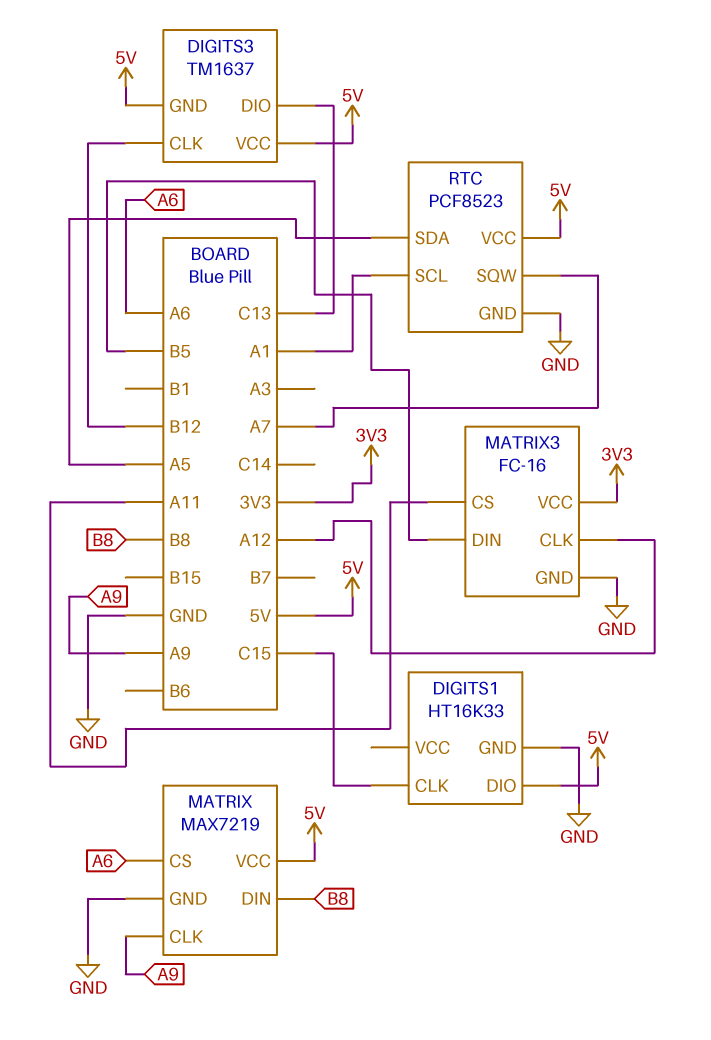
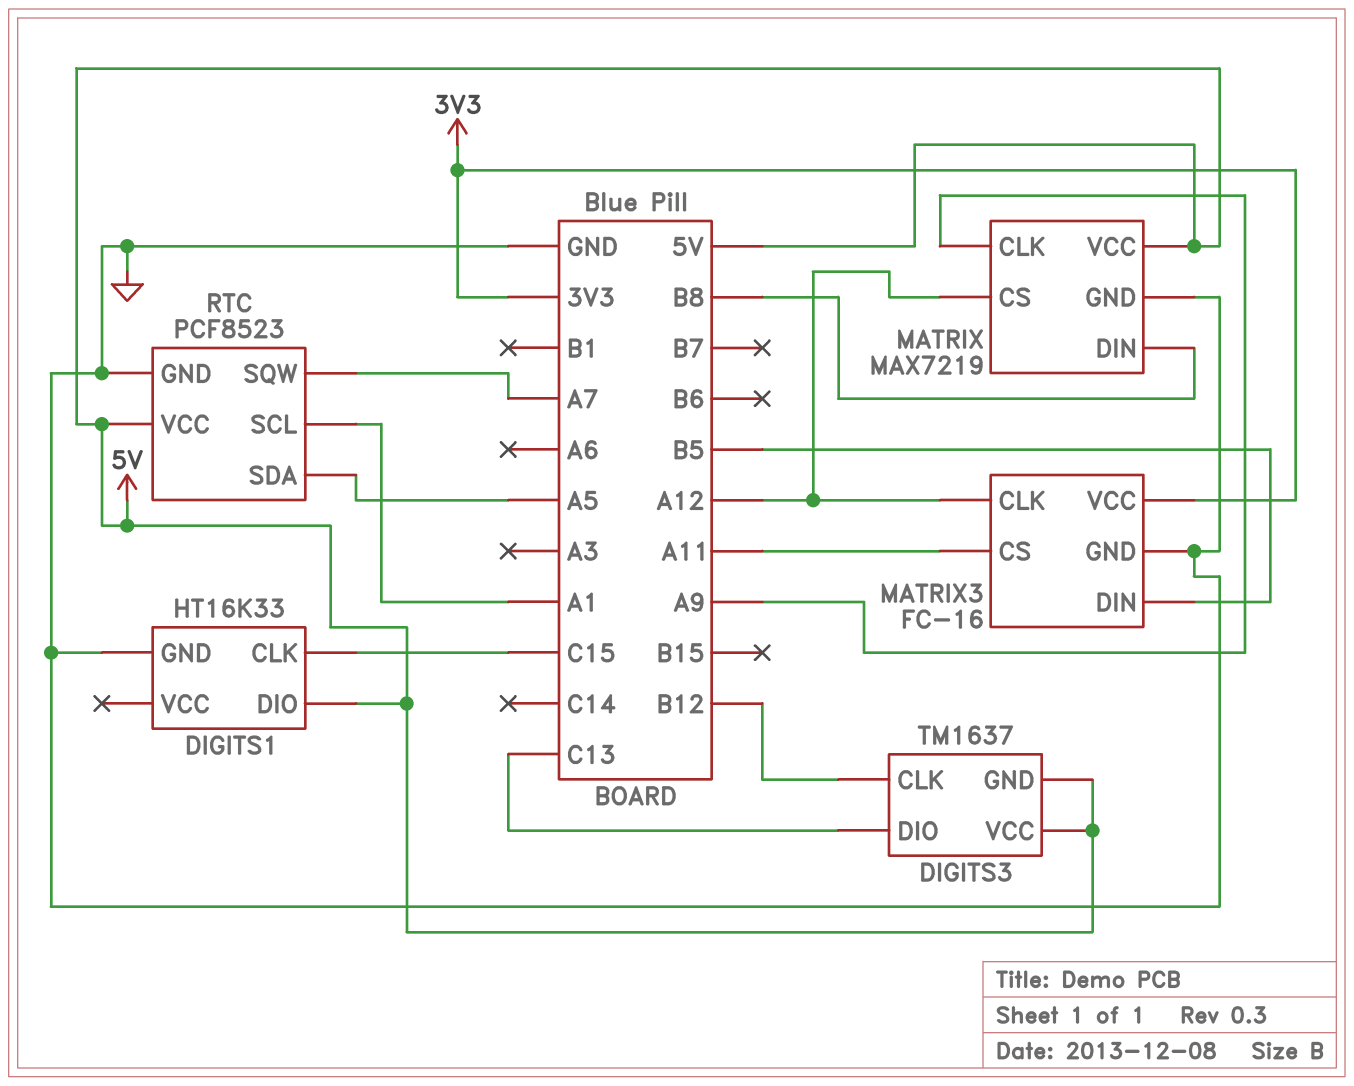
MATRIX pin CS: A6 -> A12

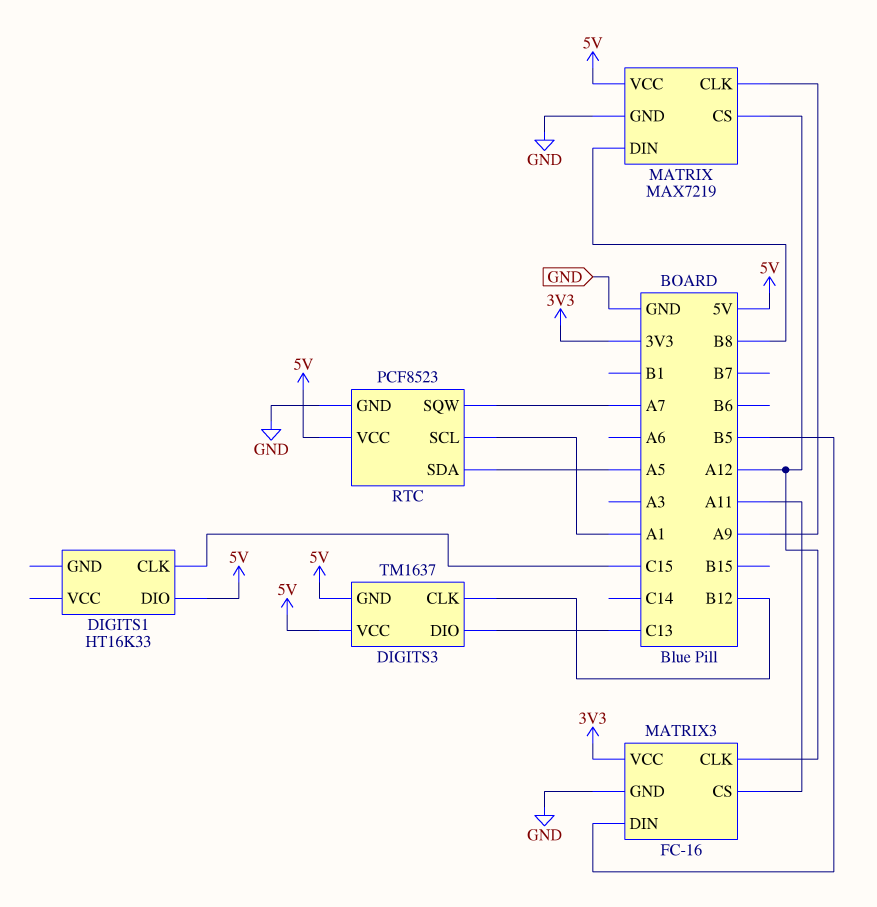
DIGITS1 pin GND: GND -> none

